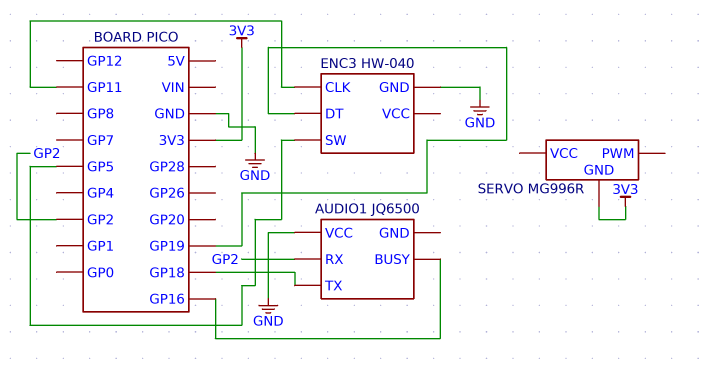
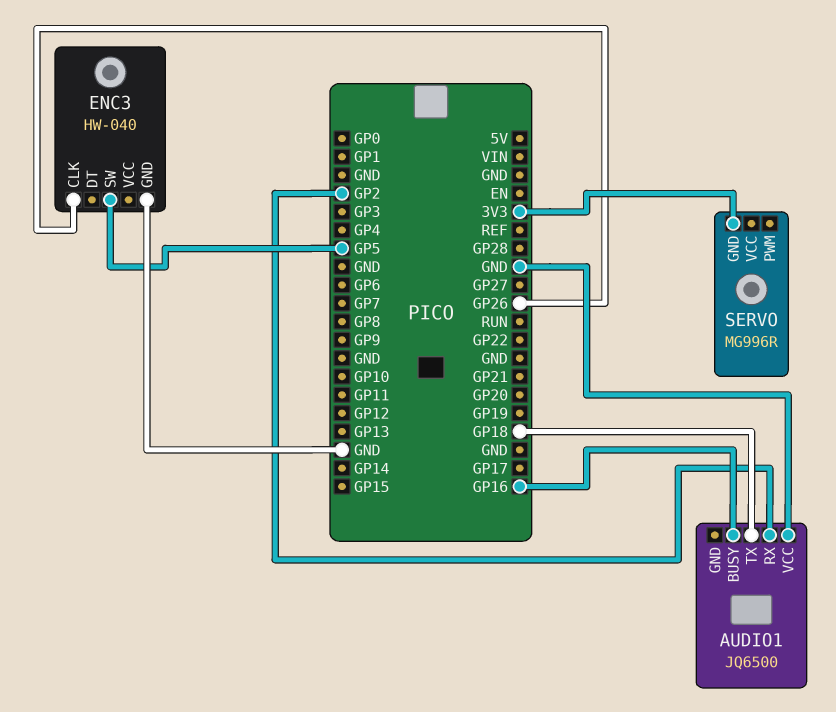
ENC3 pin CLK: GP11 -> GP26
ENC3 pin DT: GP19 -> none

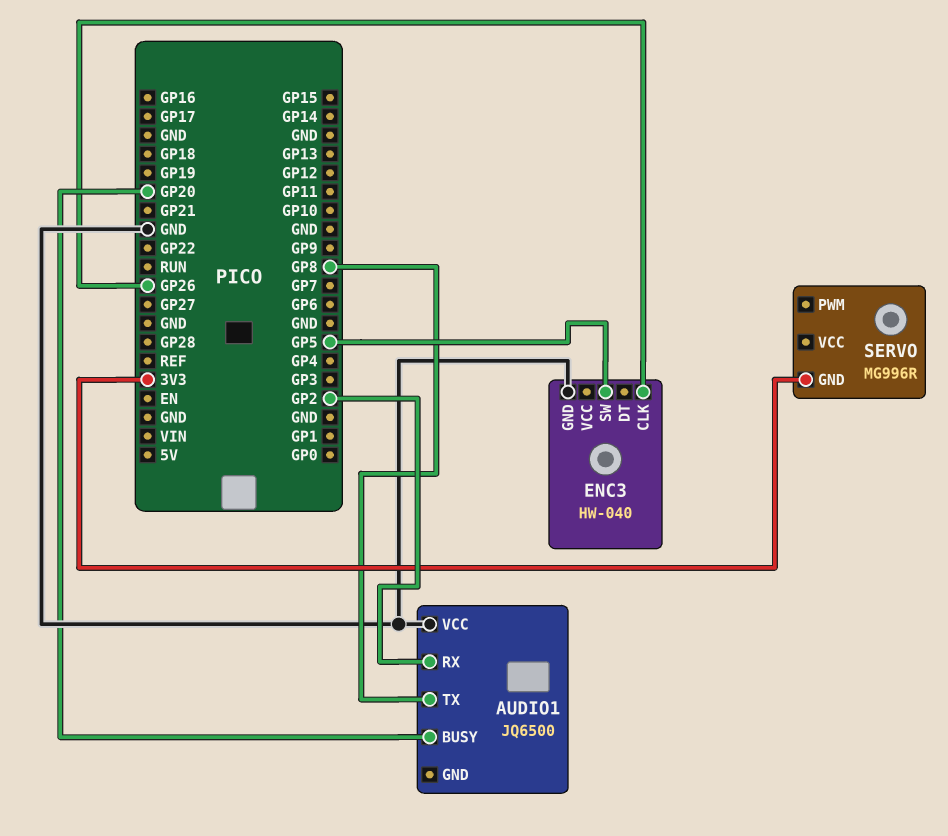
AUDIO1 pin BUSY: GP16 -> GP20
AUDIO1 pin TX: GP18 -> GP8

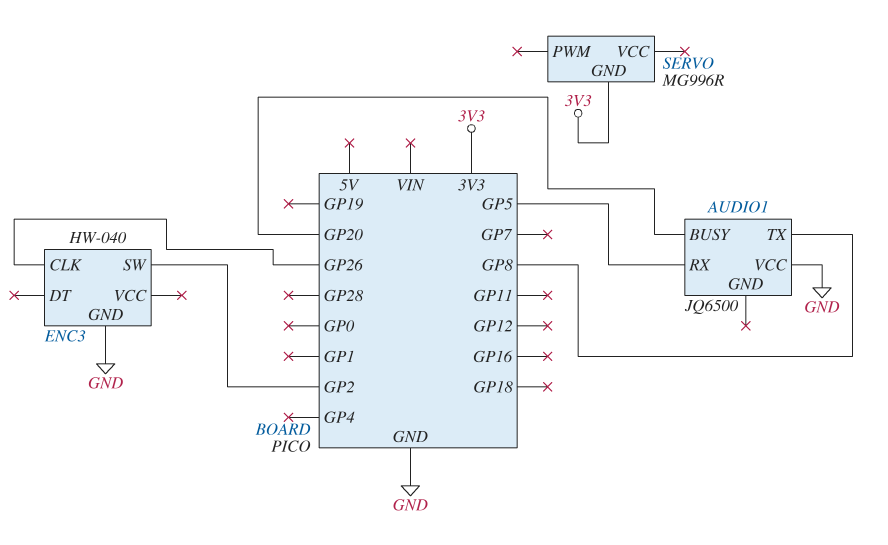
AUDIO1 pin RX: GP2 -> GP5
ENC3 pin SW: GP5 -> GP2

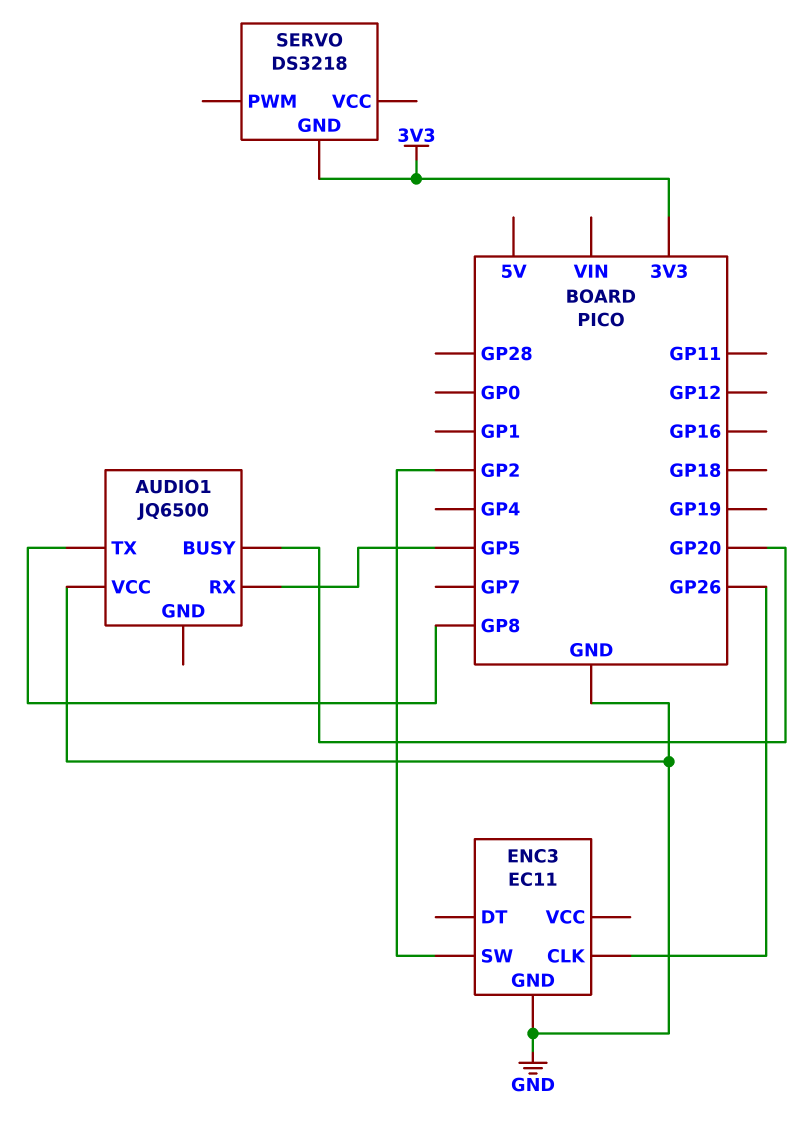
ENC3: HW-040 -> EC11
SERVO: MG996R -> DS3218

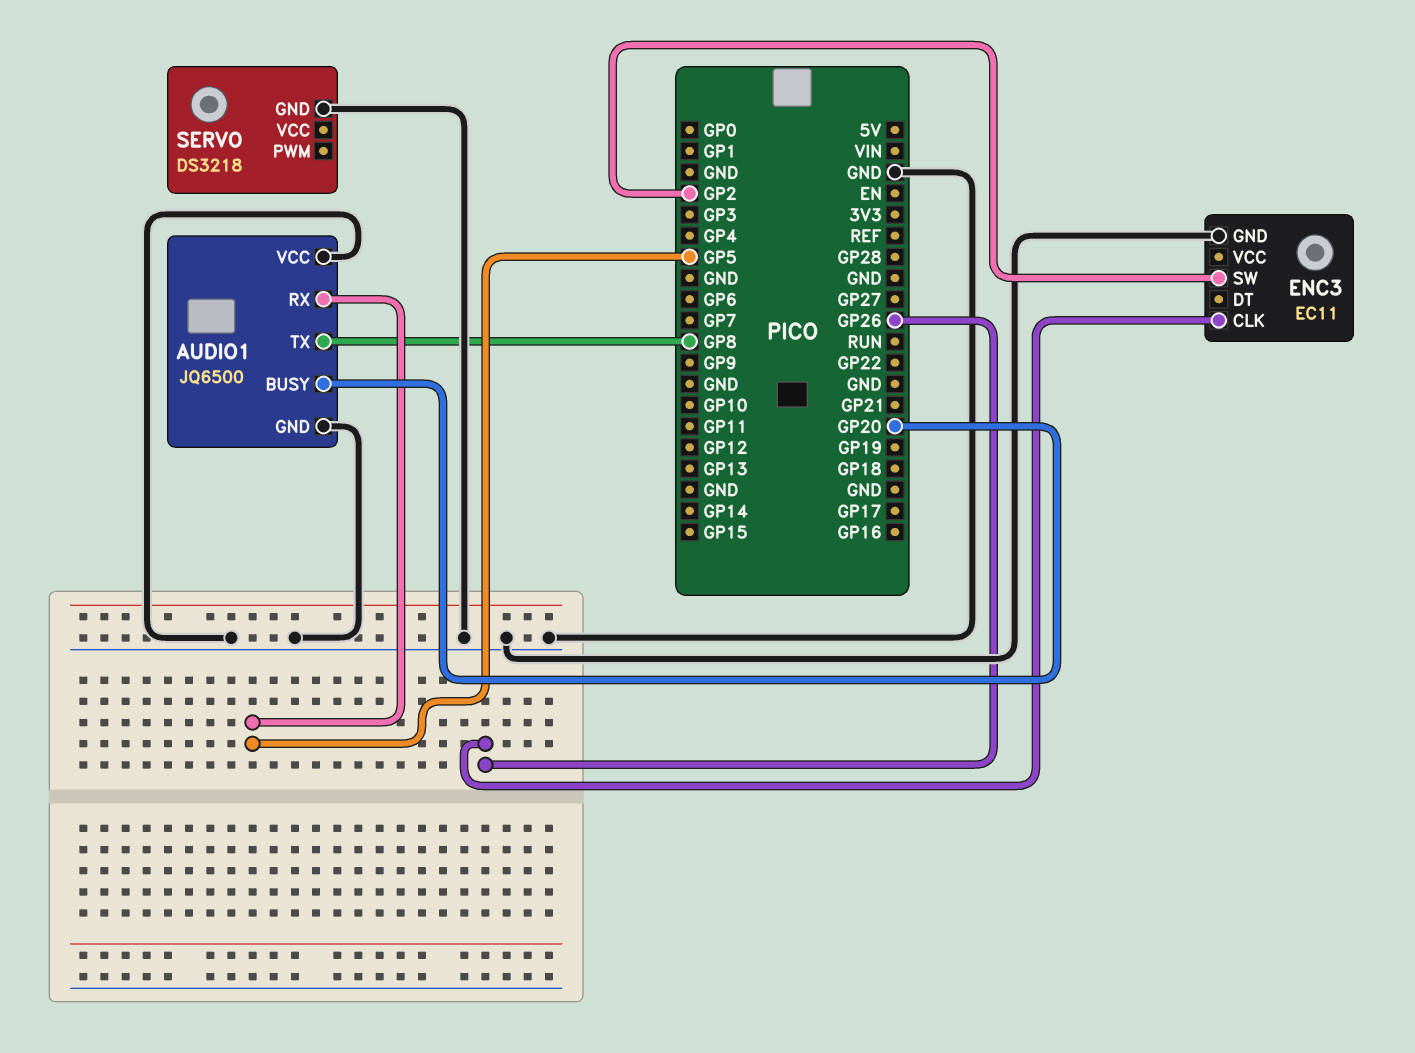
AUDIO1 pin GND: none -> GND
SERVO pin GND: 3V3 -> GND

